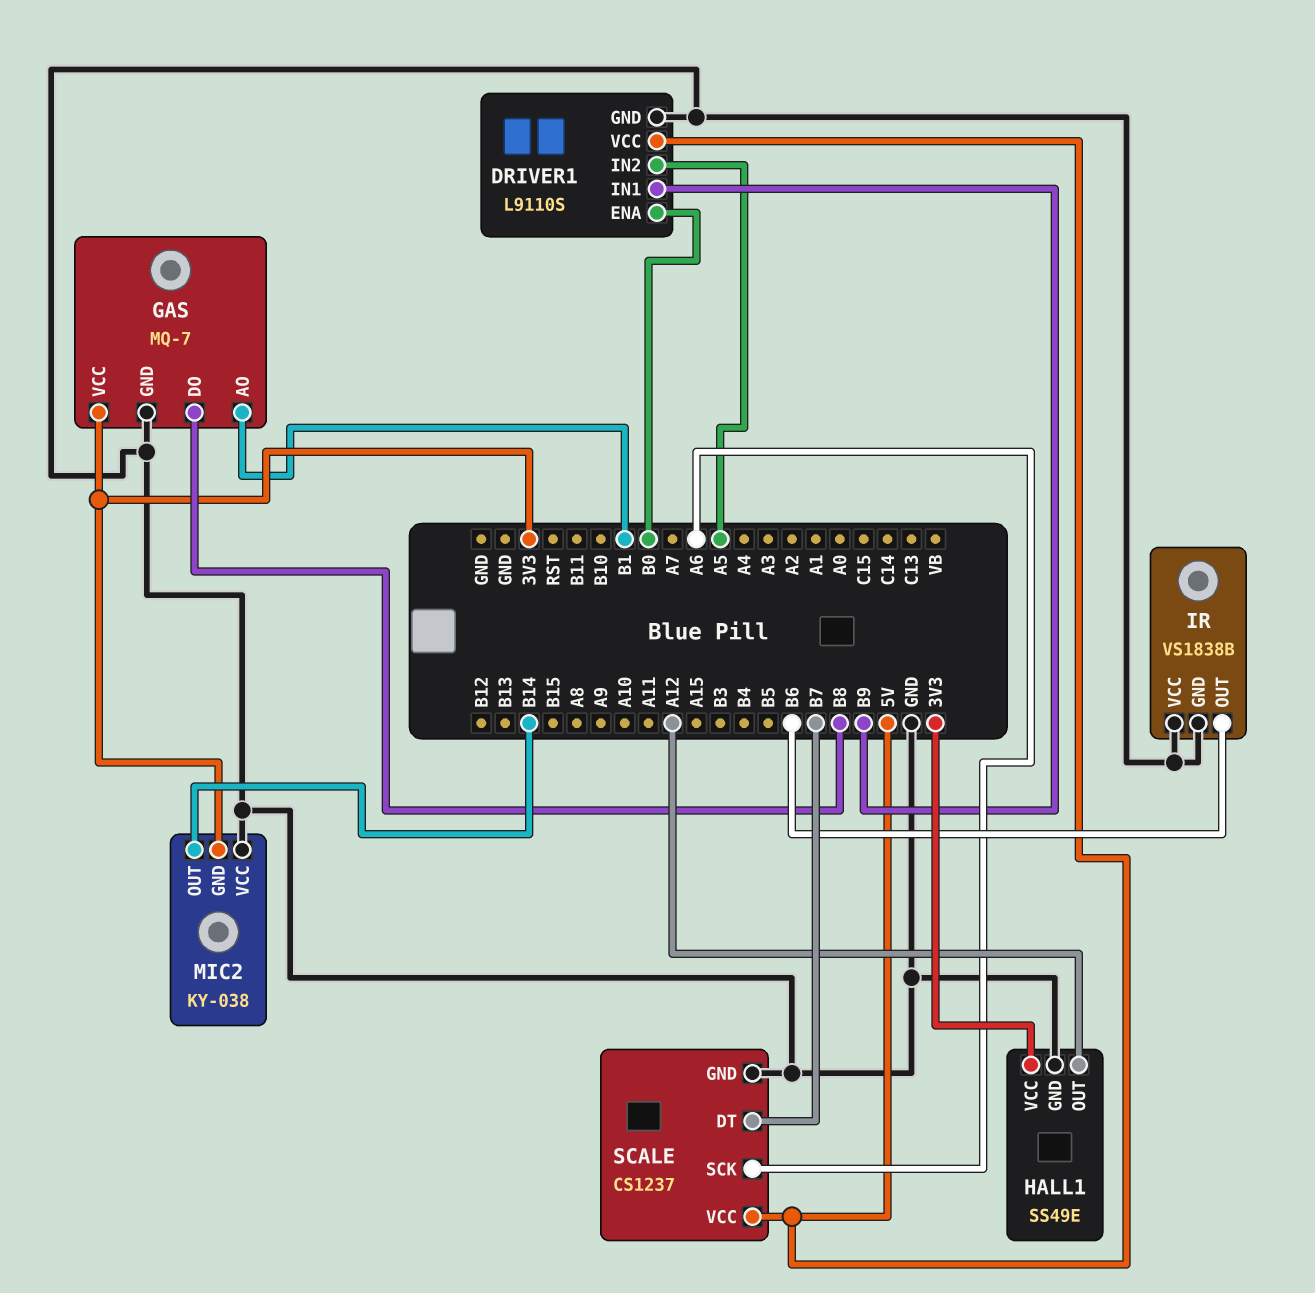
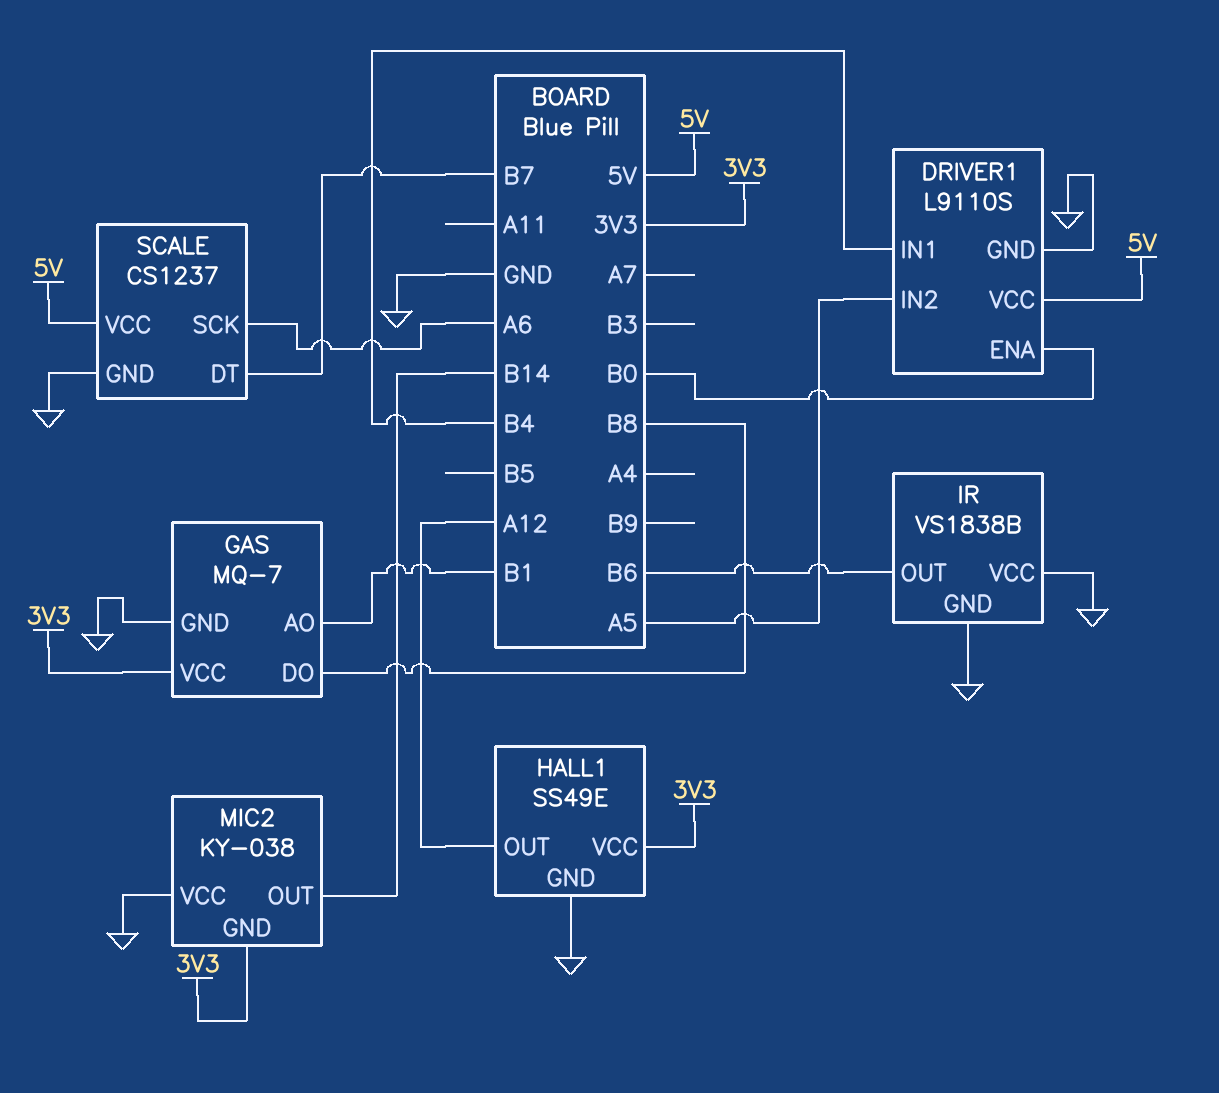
DRIVER1 pin IN1: B9 -> B4

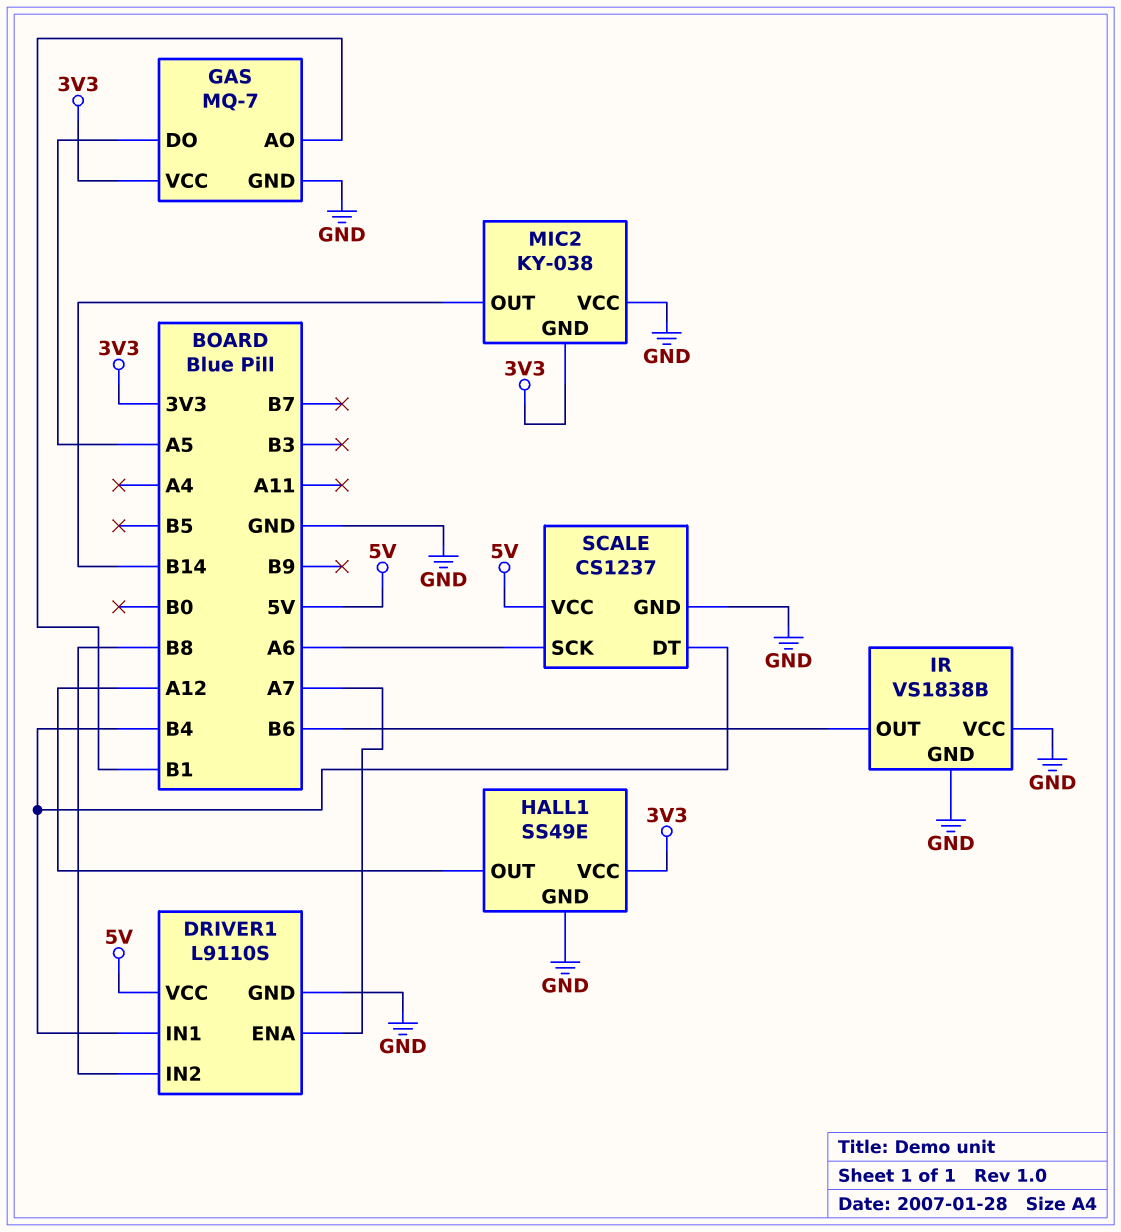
DRIVER1 pin ENA: B0 -> A7
DRIVER1 pin IN2: A5 -> B8
GAS pin DO: B8 -> A5
SCALE pin DT: B7 -> B4

